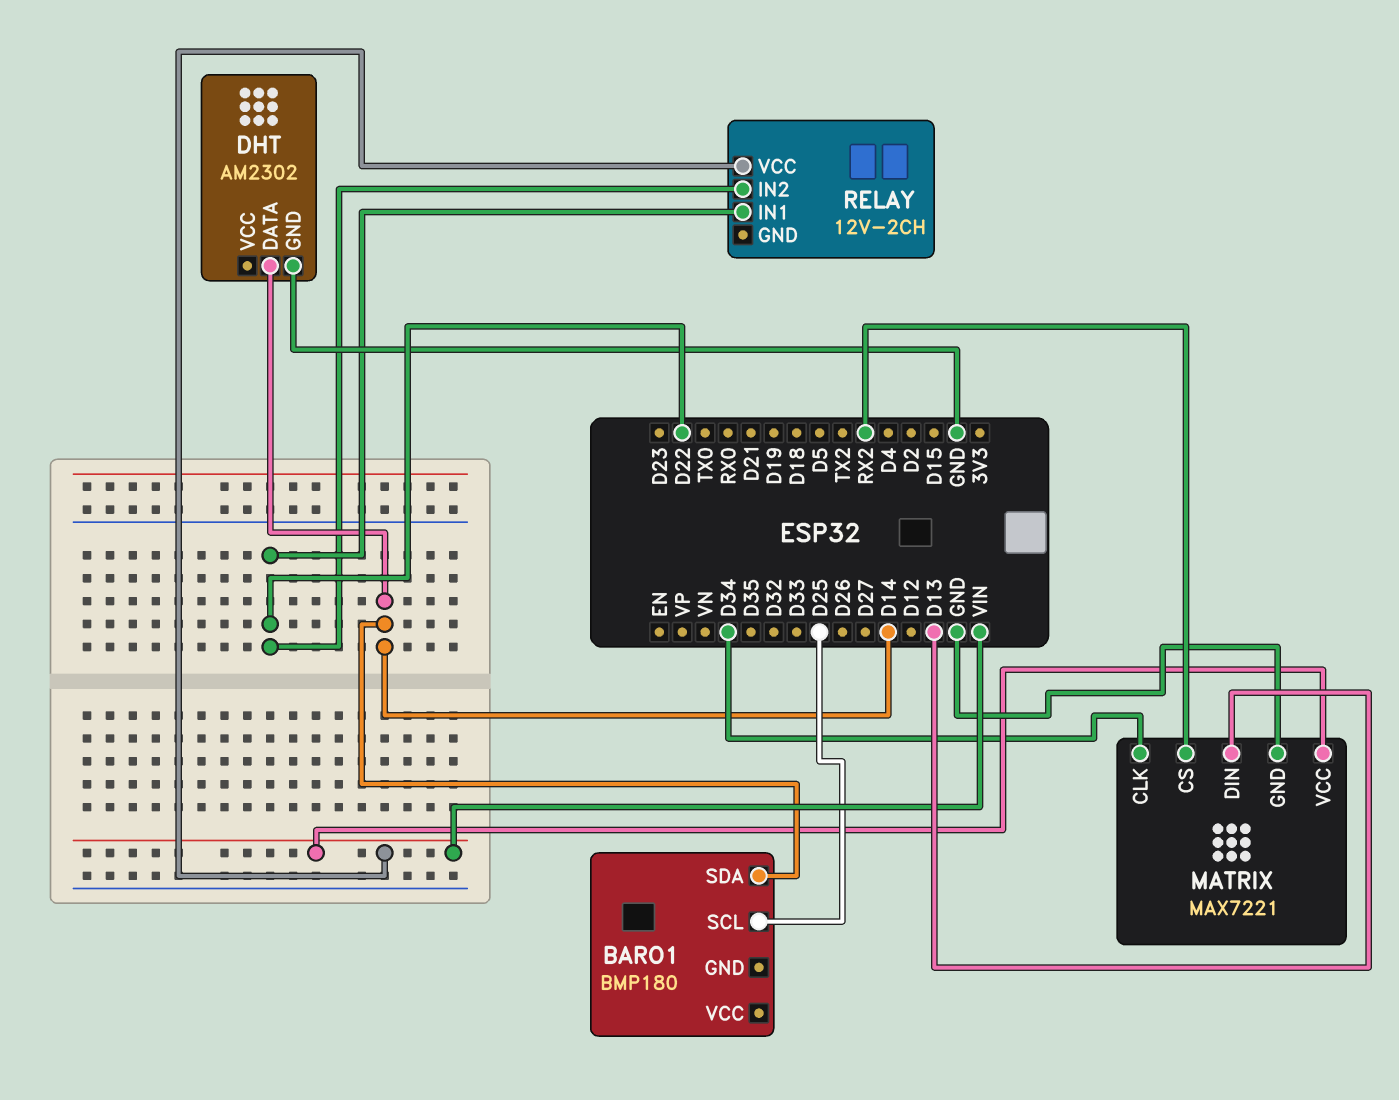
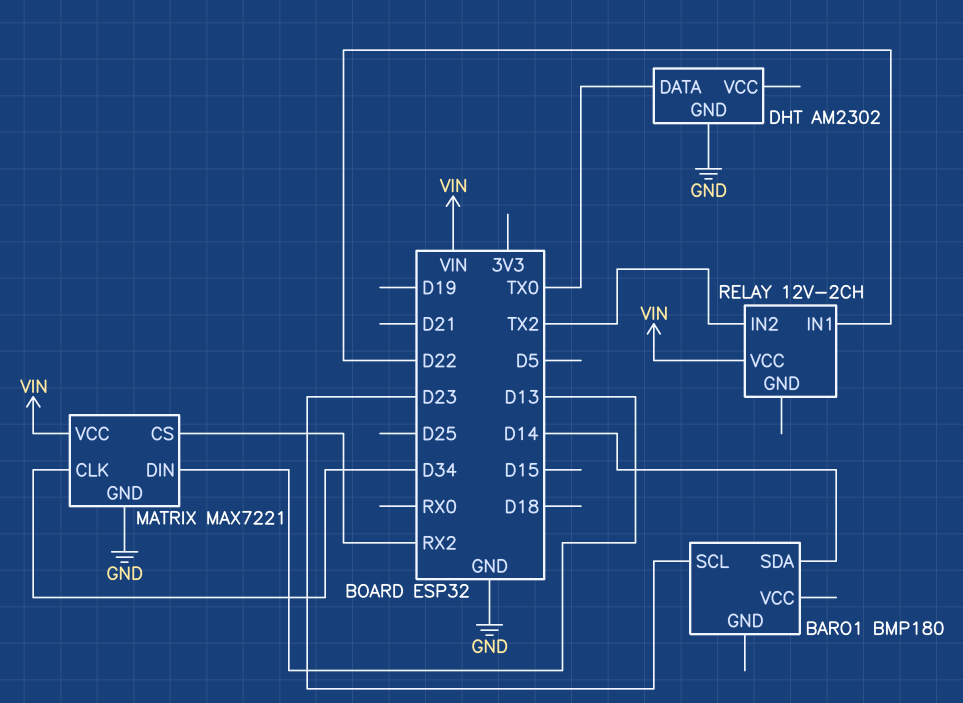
BARO1 pin SCL: D25 -> D23
DHT pin DATA: D14 -> TX0
RELAY pin IN2: D22 -> TX2

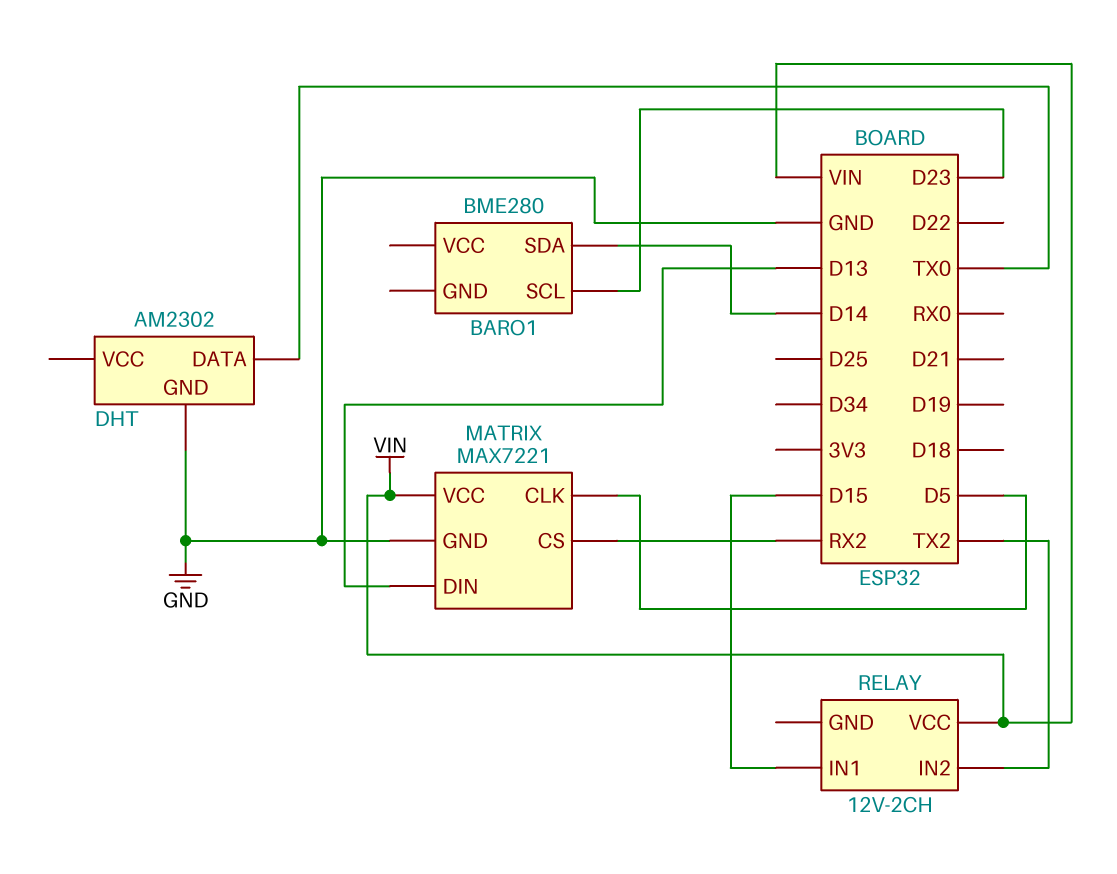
BARO1: BMP180 -> BME280
MATRIX pin CLK: D34 -> D5
RELAY pin IN1: D22 -> D15

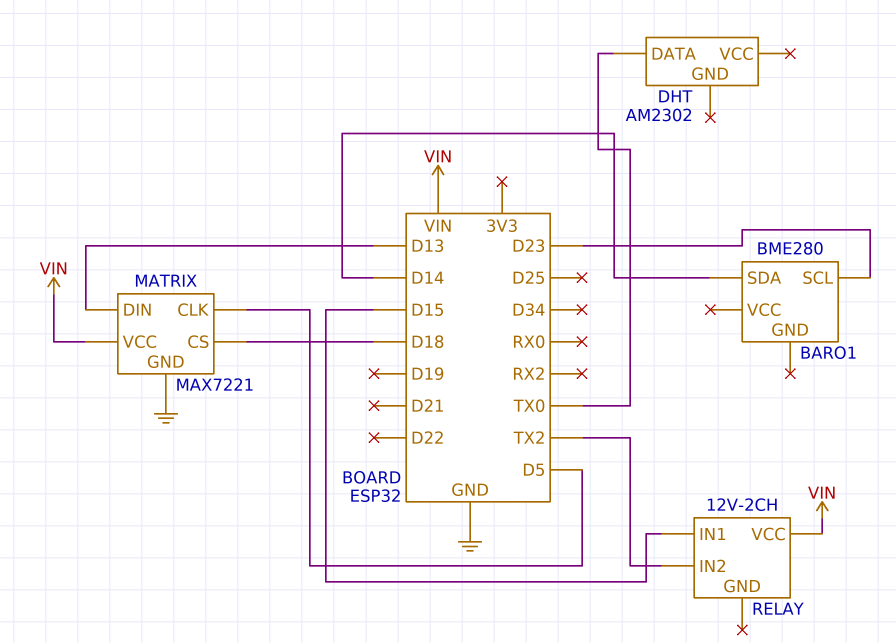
DHT pin GND: GND -> none
MATRIX pin CS: RX2 -> D18

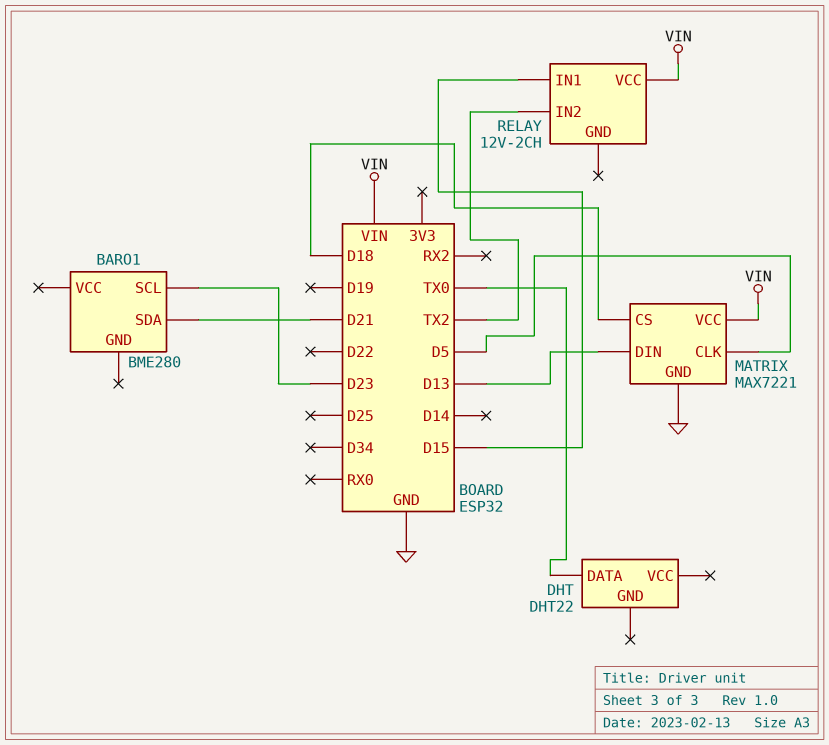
BARO1 pin SDA: D14 -> D21
DHT: AM2302 -> DHT22

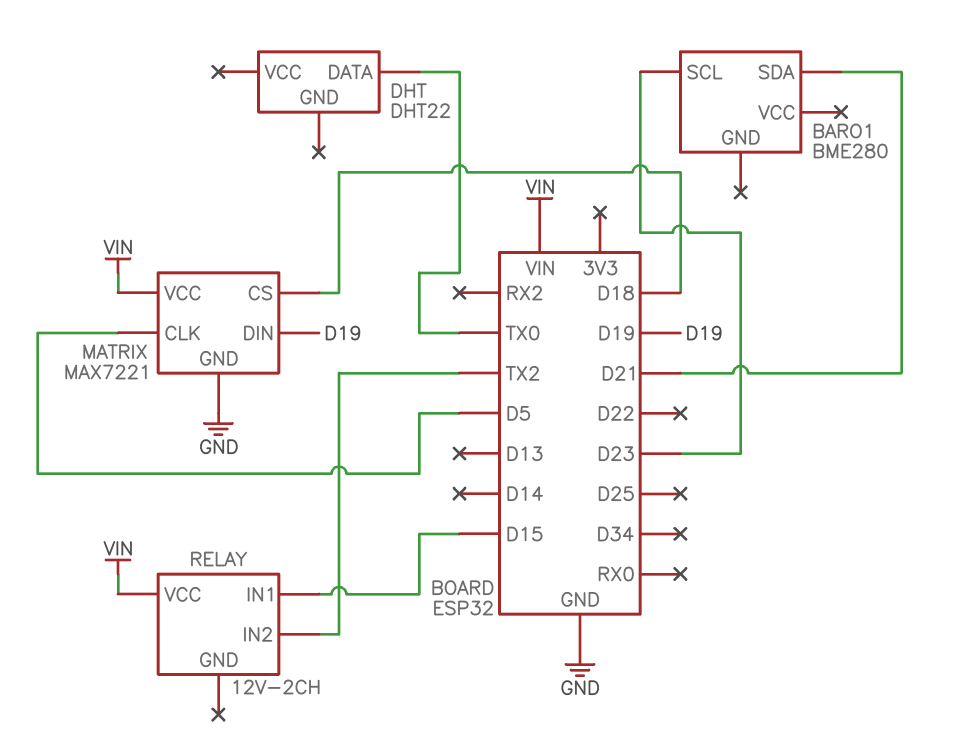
MATRIX pin DIN: D13 -> D19

